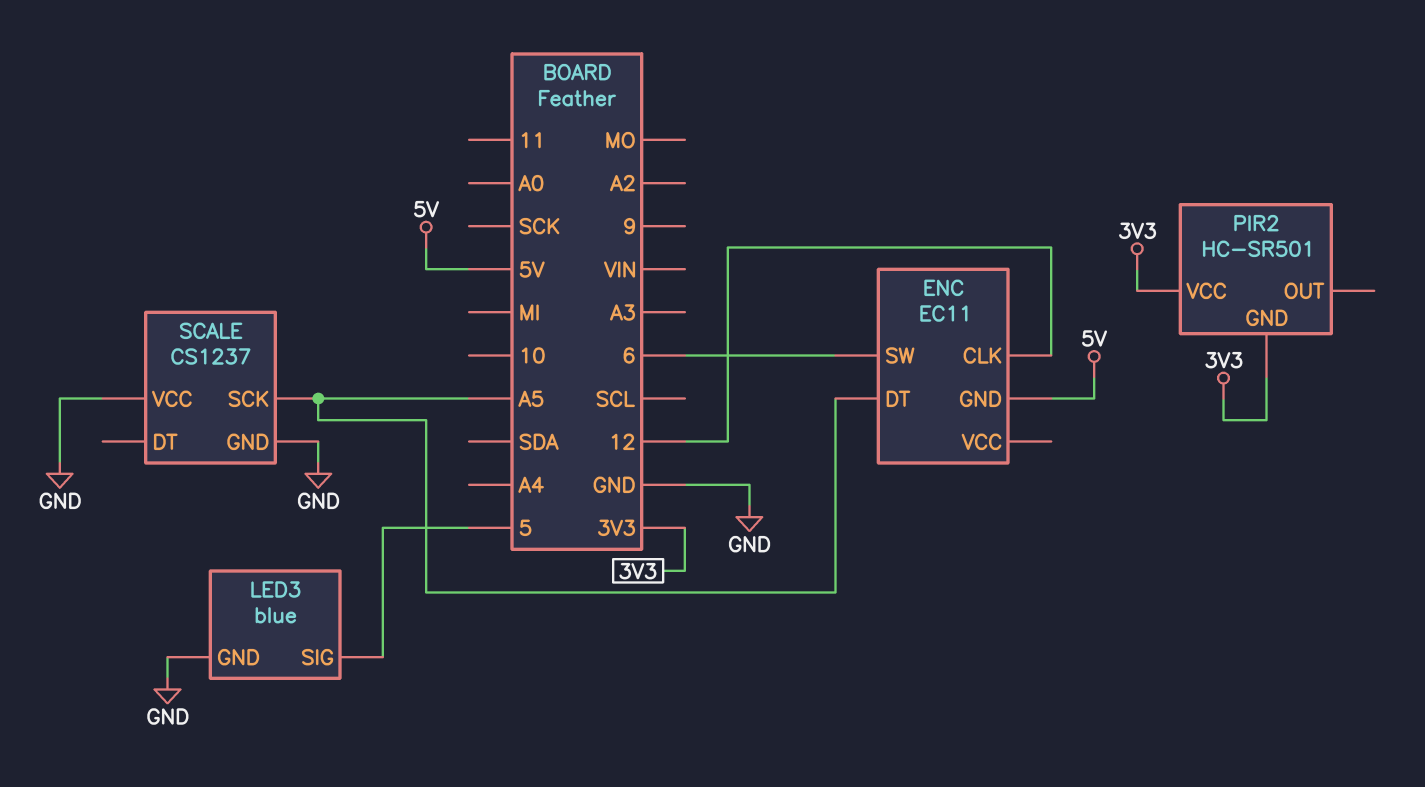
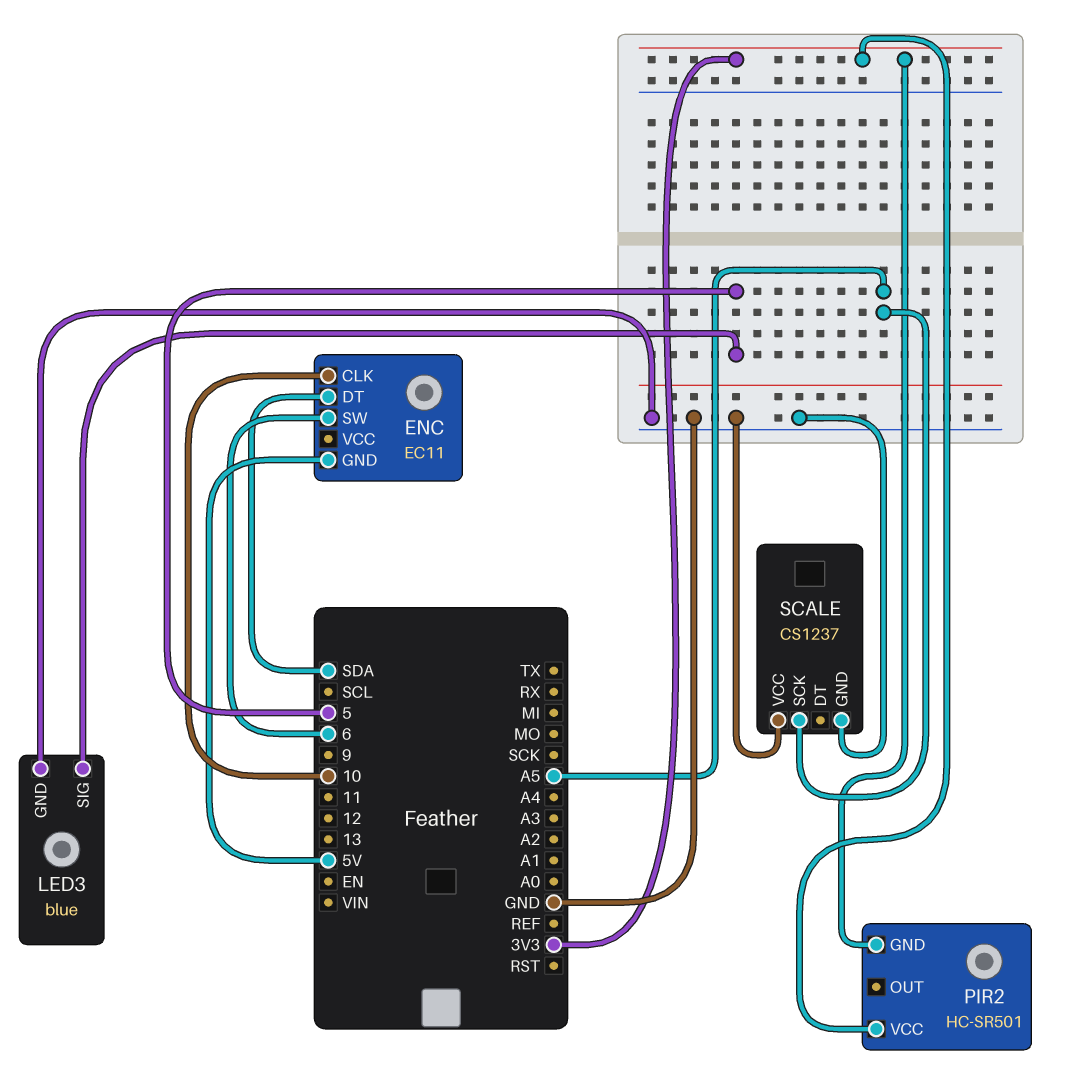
ENC pin CLK: 12 -> 10
ENC pin DT: A5 -> SDA

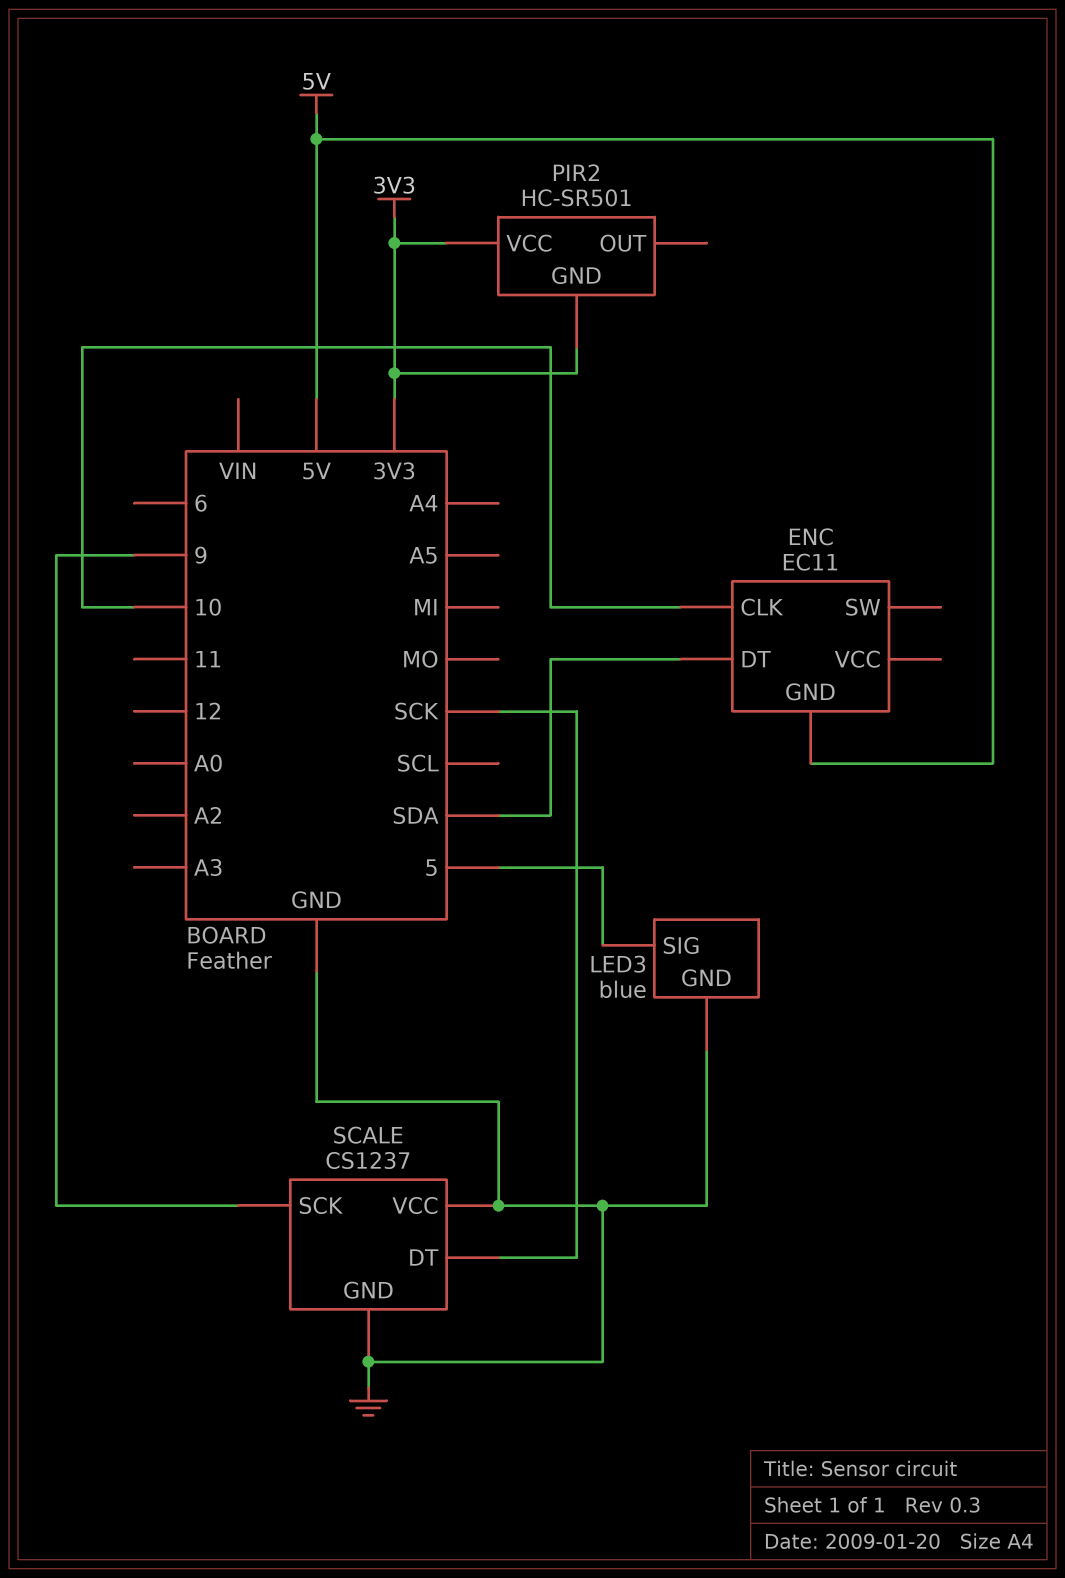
ENC pin SW: 6 -> none
SCALE pin DT: none -> SCK
SCALE pin SCK: A5 -> 9

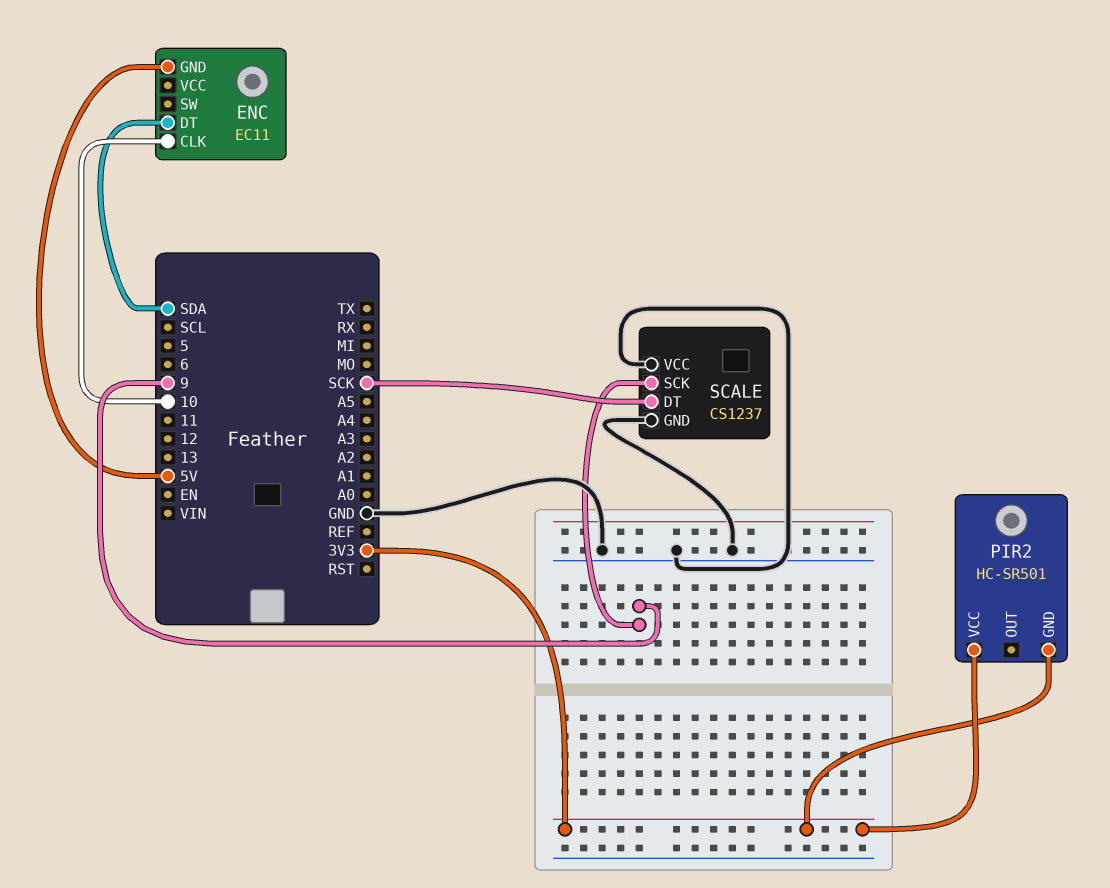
LED3: blue -> none
LED3 pin GND: GND -> none
LED3 pin SIG: 5 -> none

